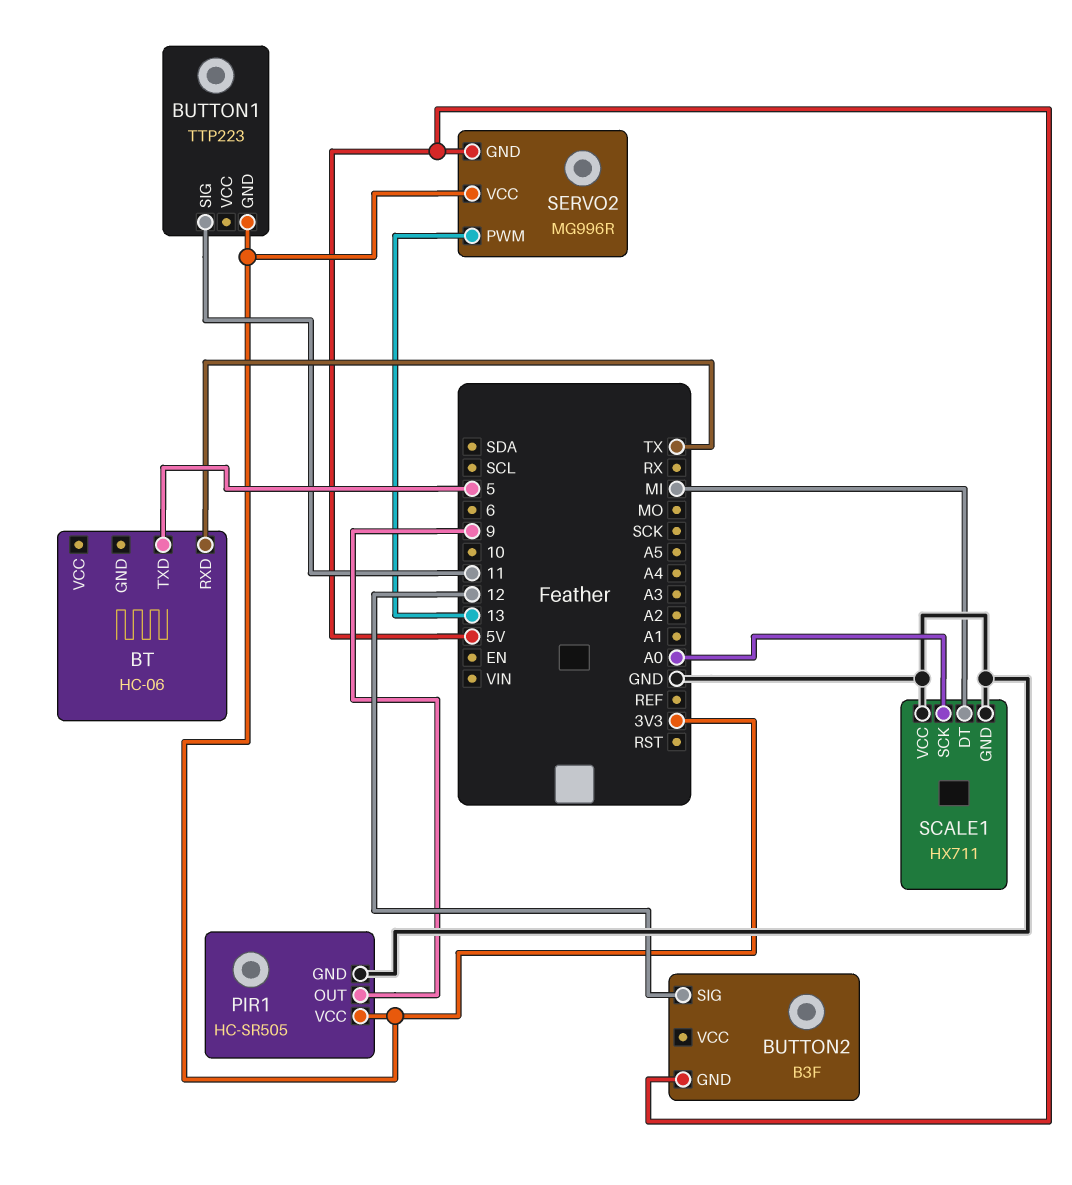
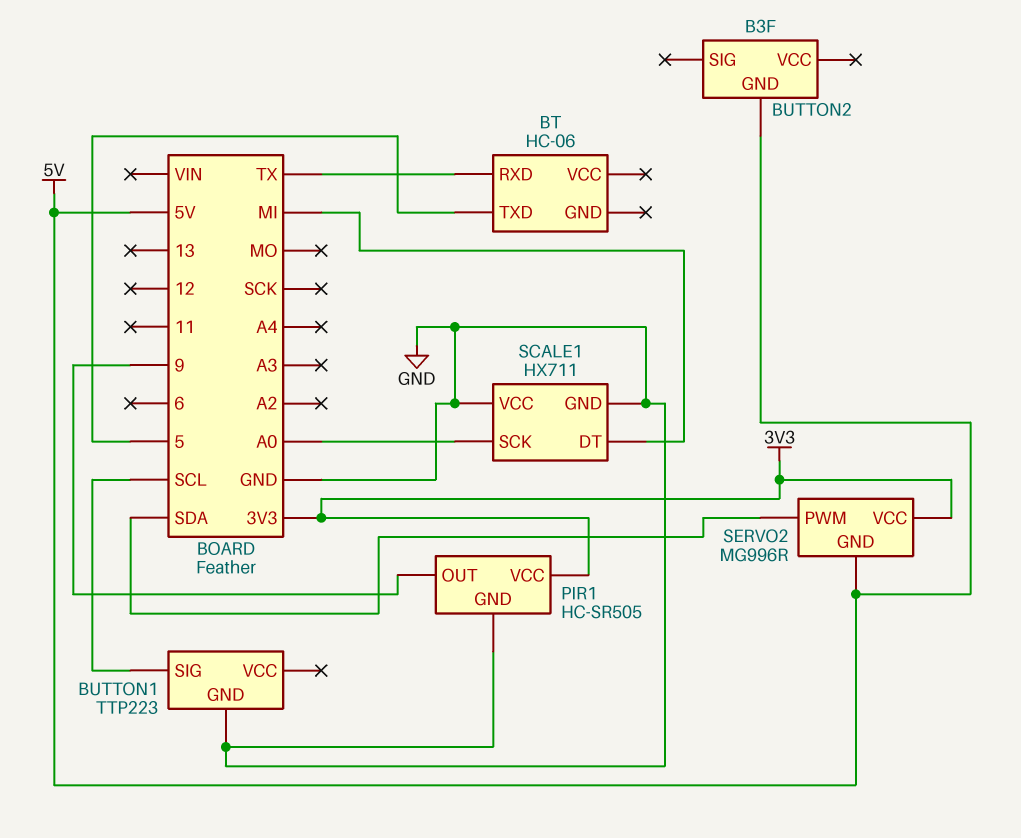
BUTTON1 pin GND: 3V3 -> GND
BUTTON1 pin SIG: 11 -> SCL
BUTTON2 pin SIG: 12 -> none
SERVO2 pin PWM: 13 -> SDA

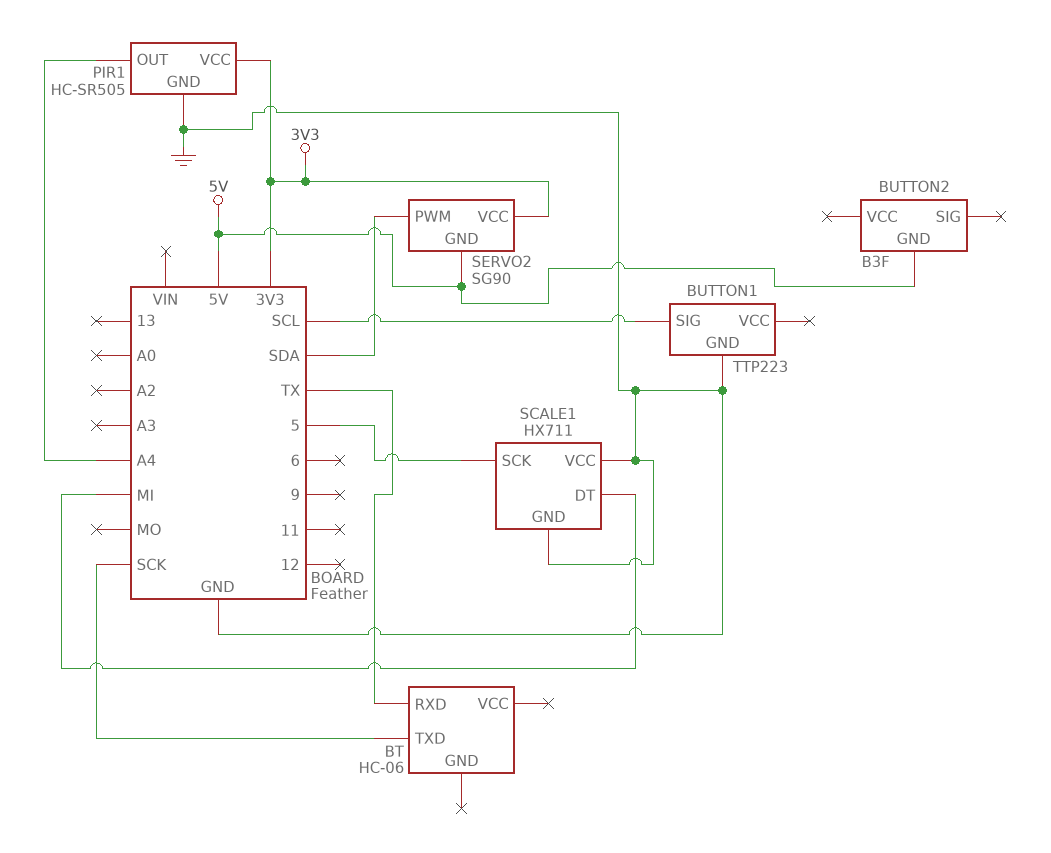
BT pin TXD: 5 -> SCK
PIR1 pin OUT: 9 -> A4
SCALE1 pin SCK: A0 -> 5
SERVO2: MG996R -> SG90

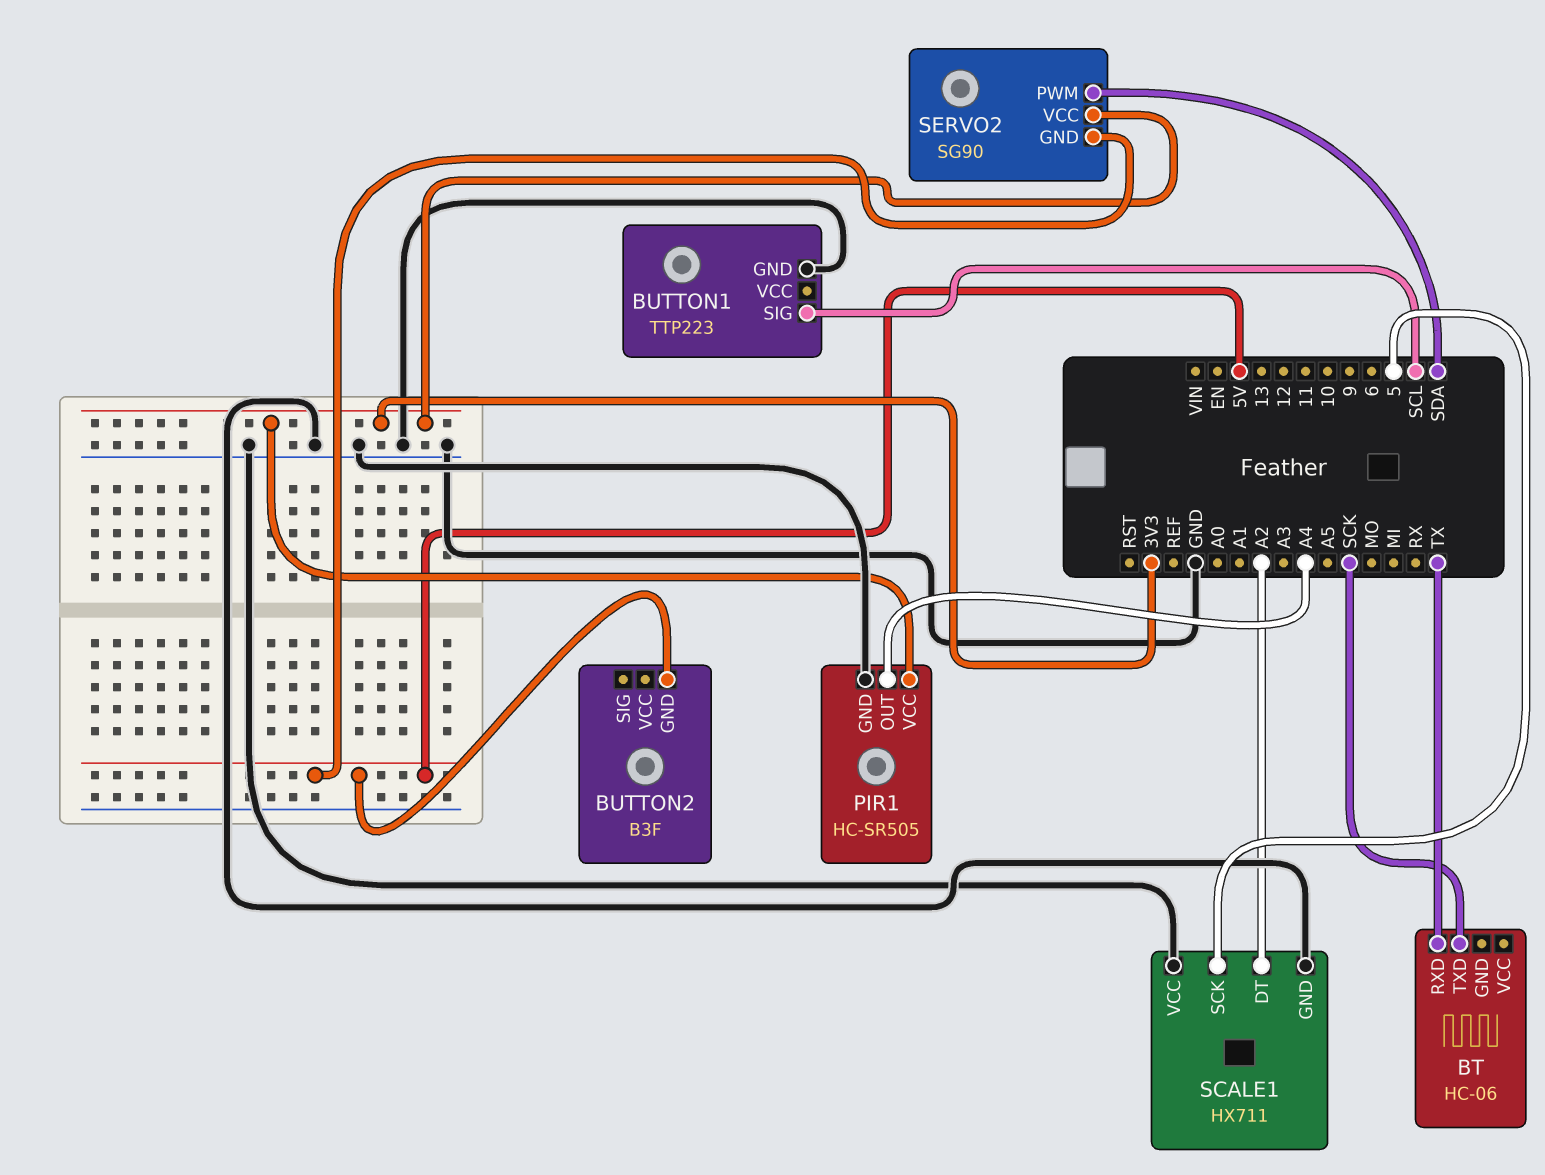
SCALE1 pin DT: MI -> A2

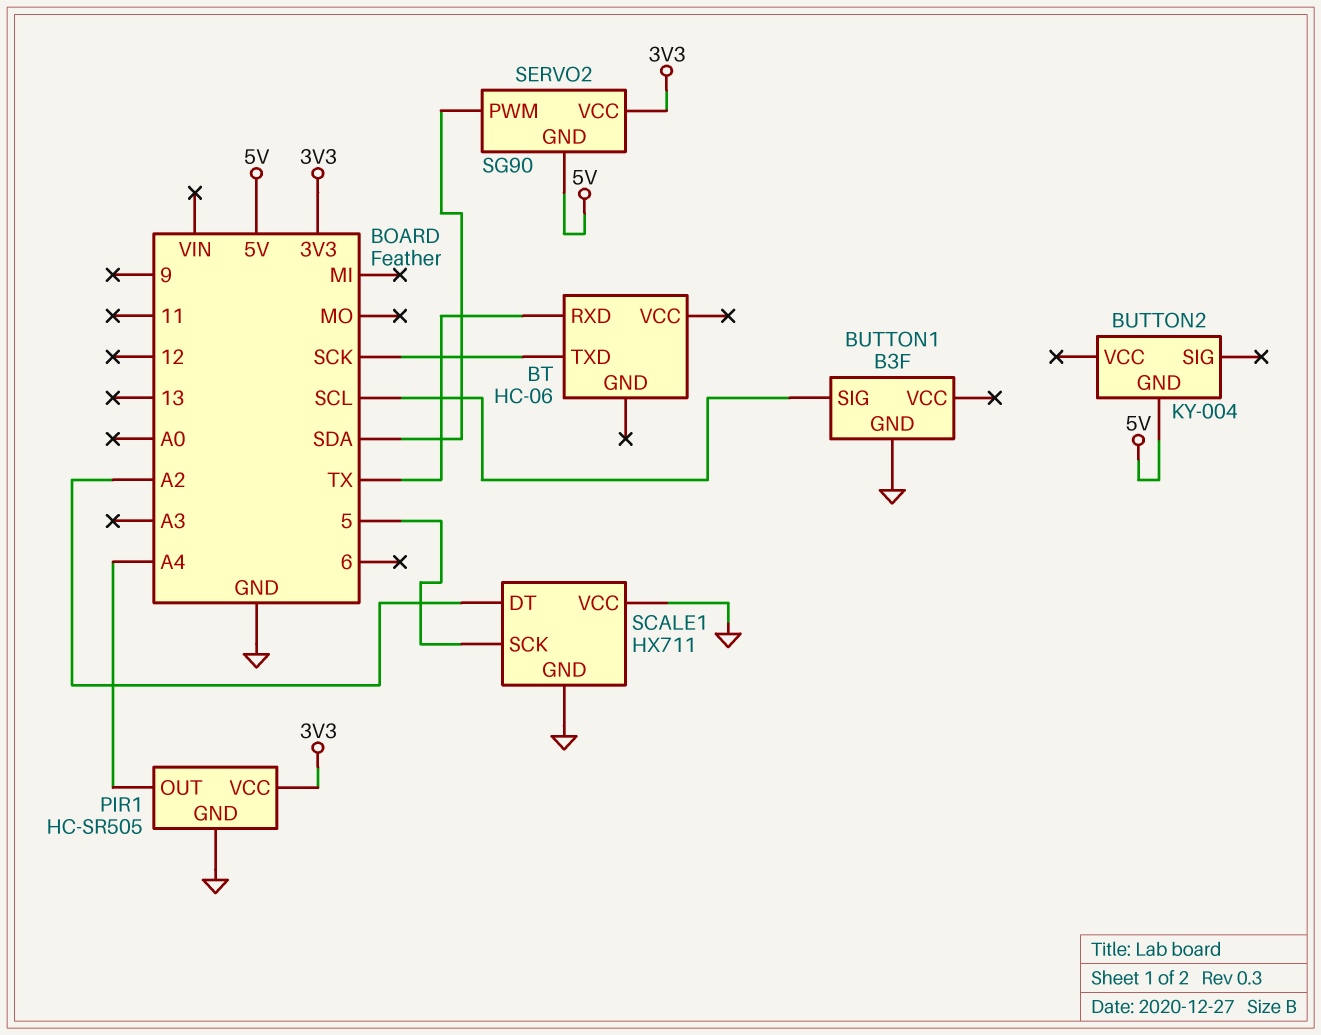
BUTTON1: TTP223 -> B3F
BUTTON2: B3F -> KY-004

